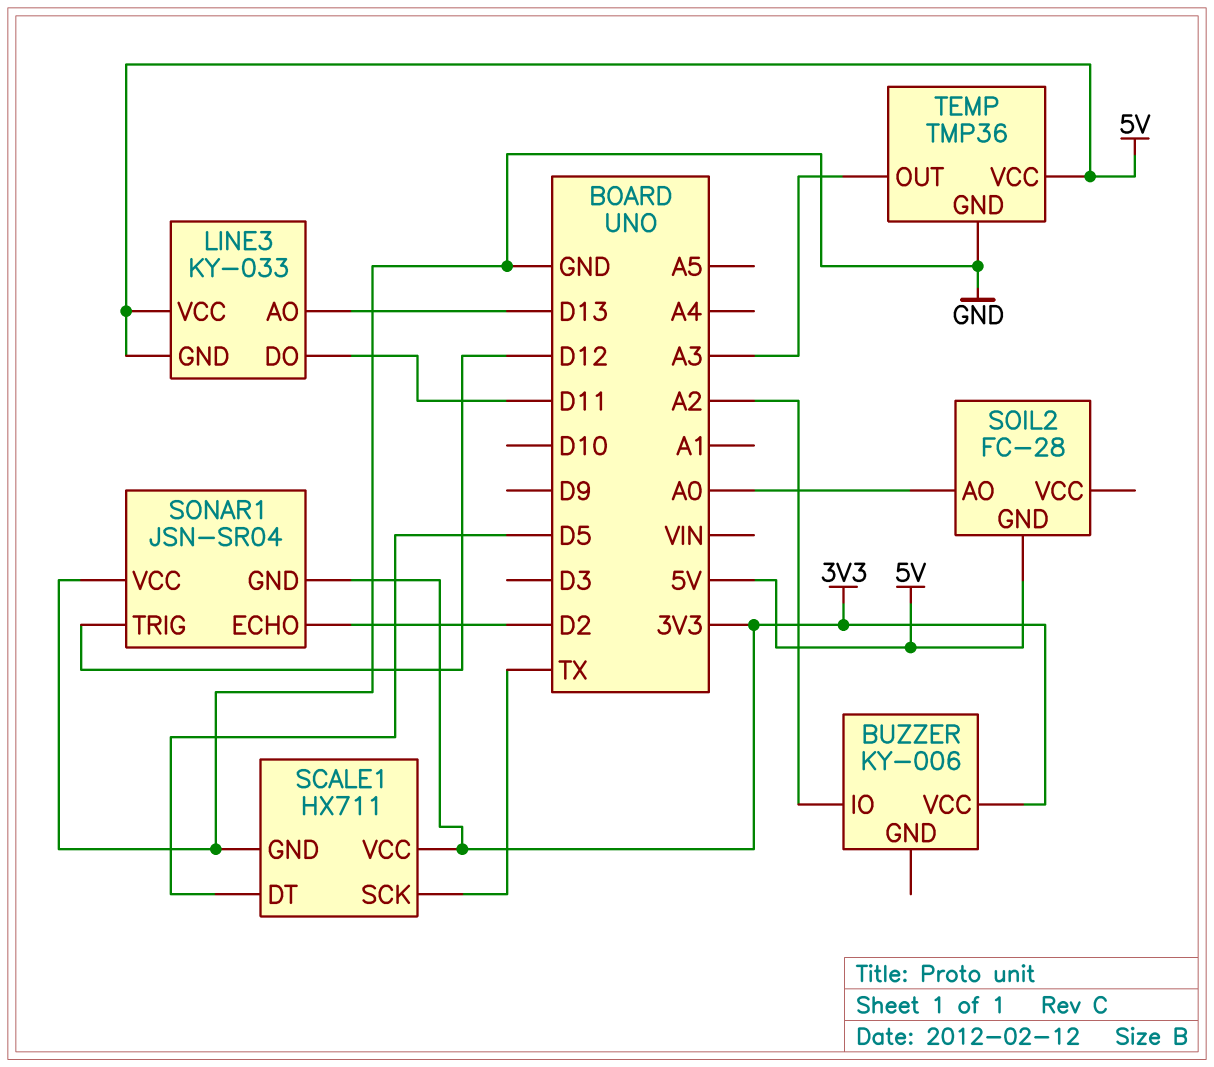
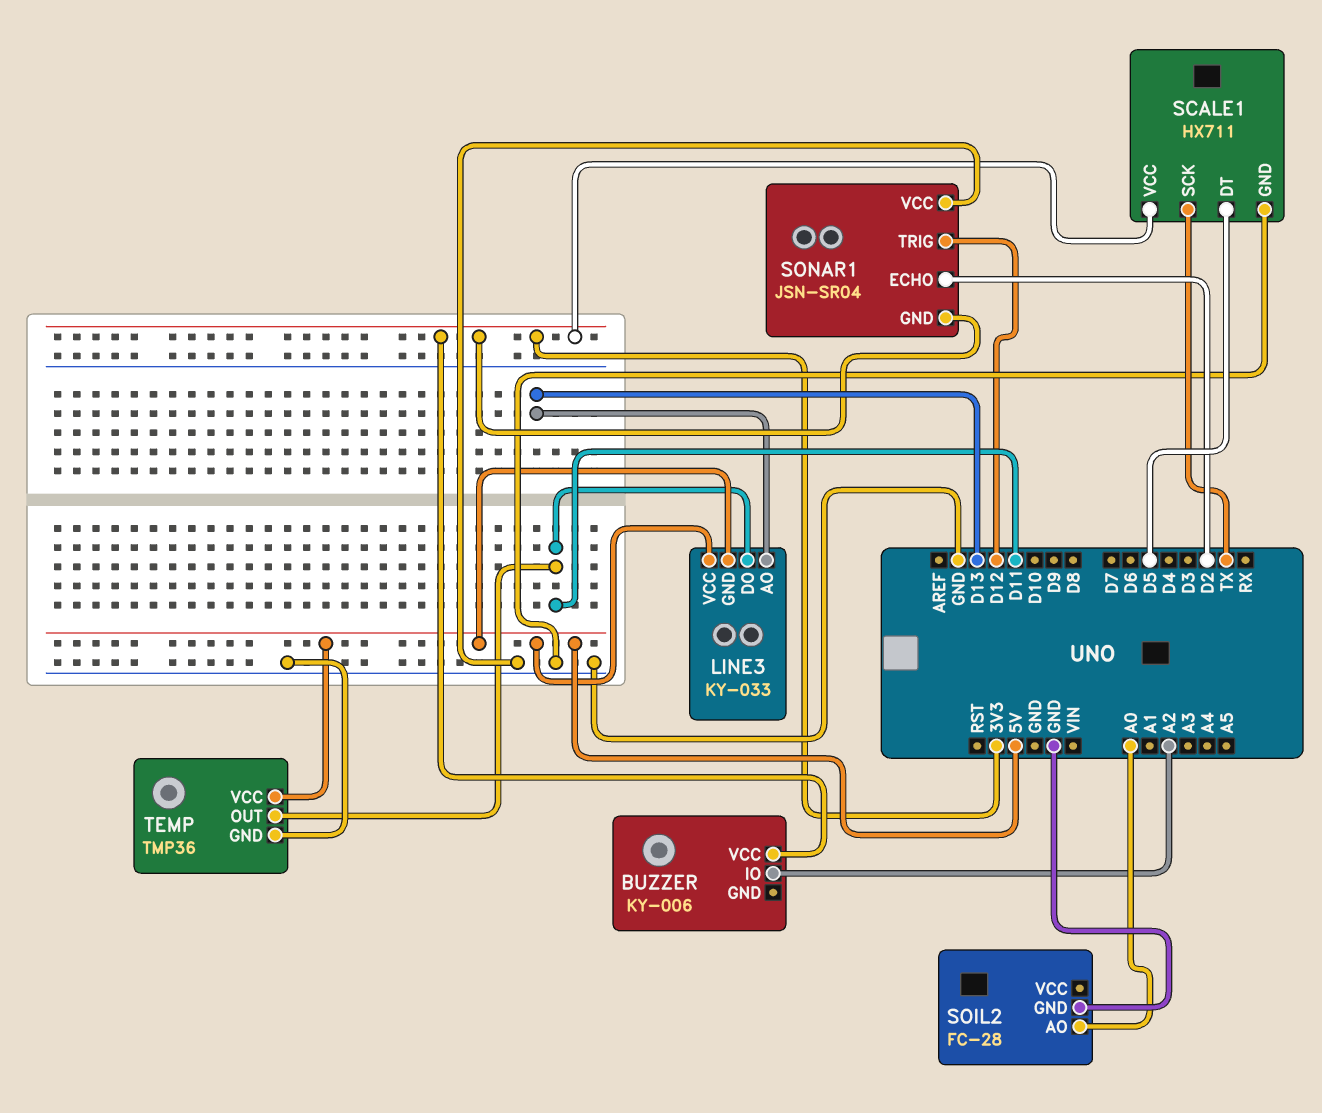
SOIL2 pin GND: 5V -> GND
TEMP pin OUT: A3 -> D11

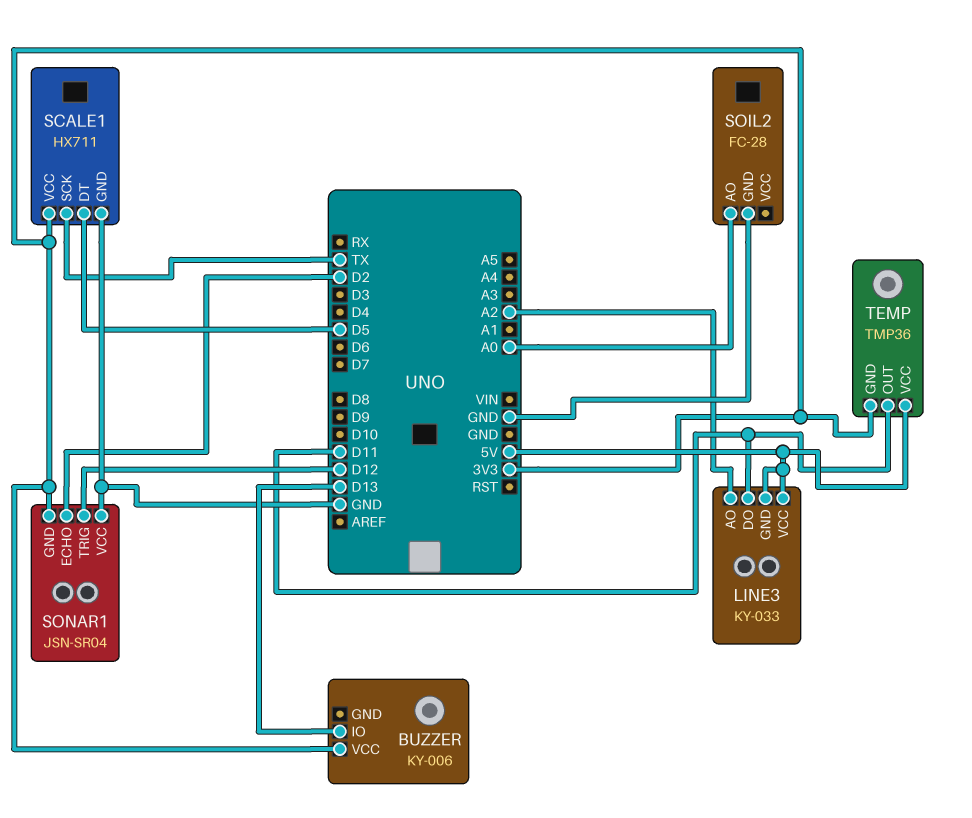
BUZZER pin IO: A2 -> D13
LINE3 pin AO: D13 -> A2
TEMP pin GND: GND -> 3V3

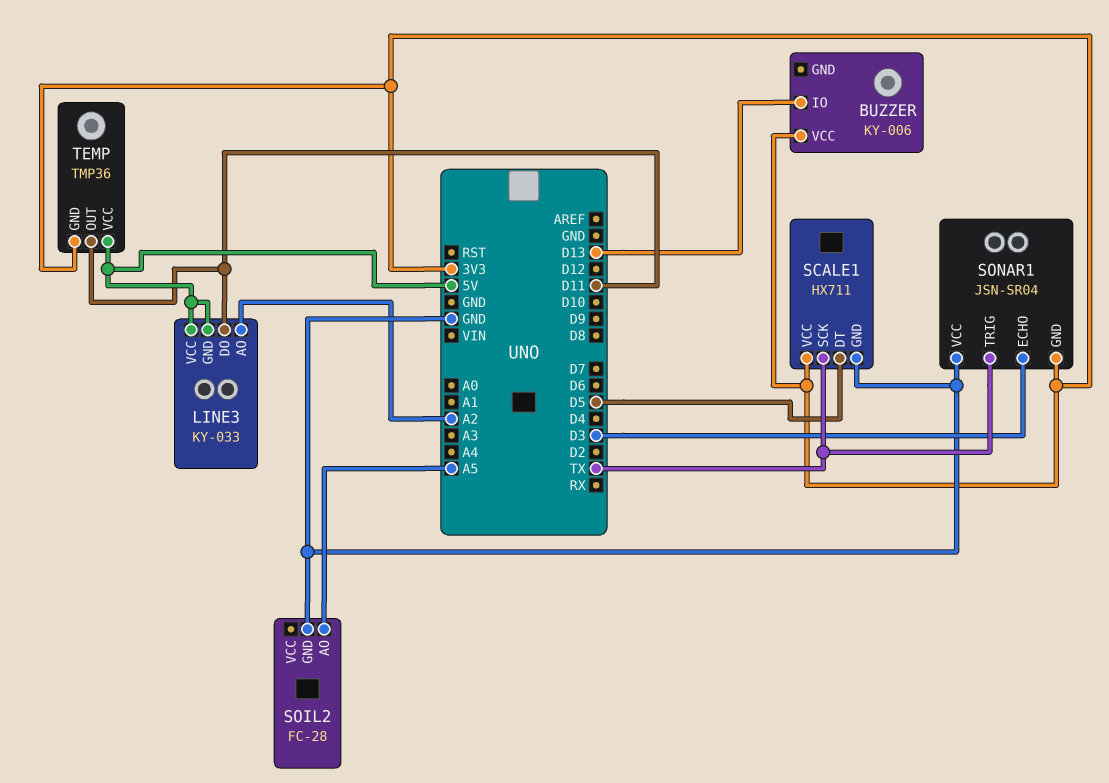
SOIL2 pin AO: A0 -> A5
SONAR1 pin ECHO: D2 -> D3
SONAR1 pin TRIG: D12 -> TX

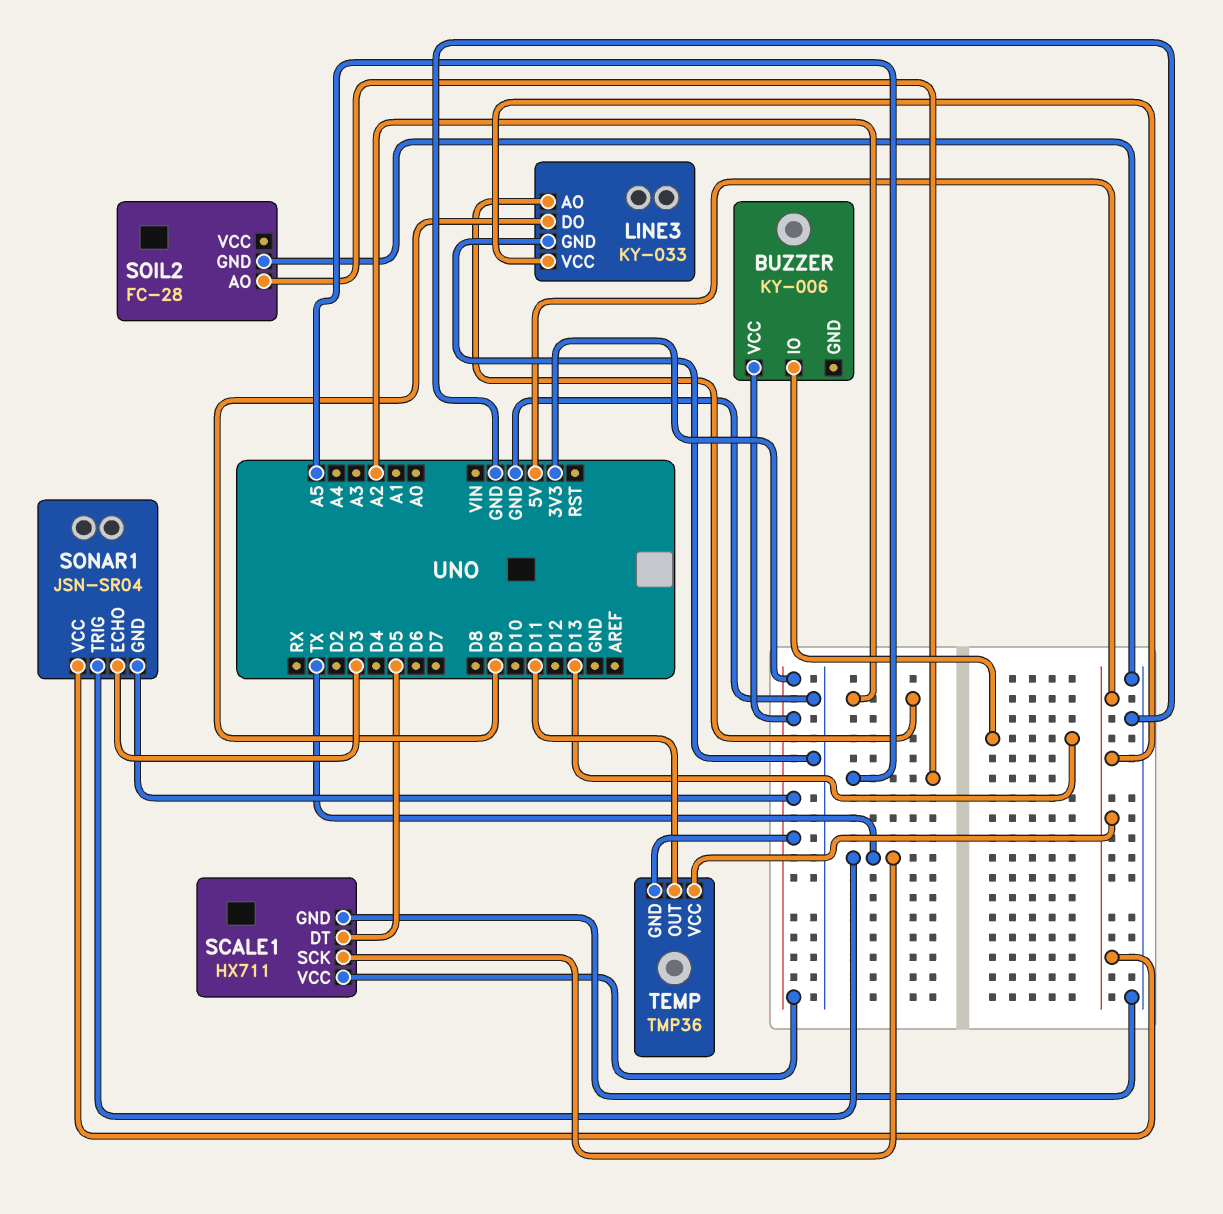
LINE3 pin DO: D11 -> D9
LINE3 pin GND: 5V -> GND
SONAR1 pin VCC: GND -> 5V

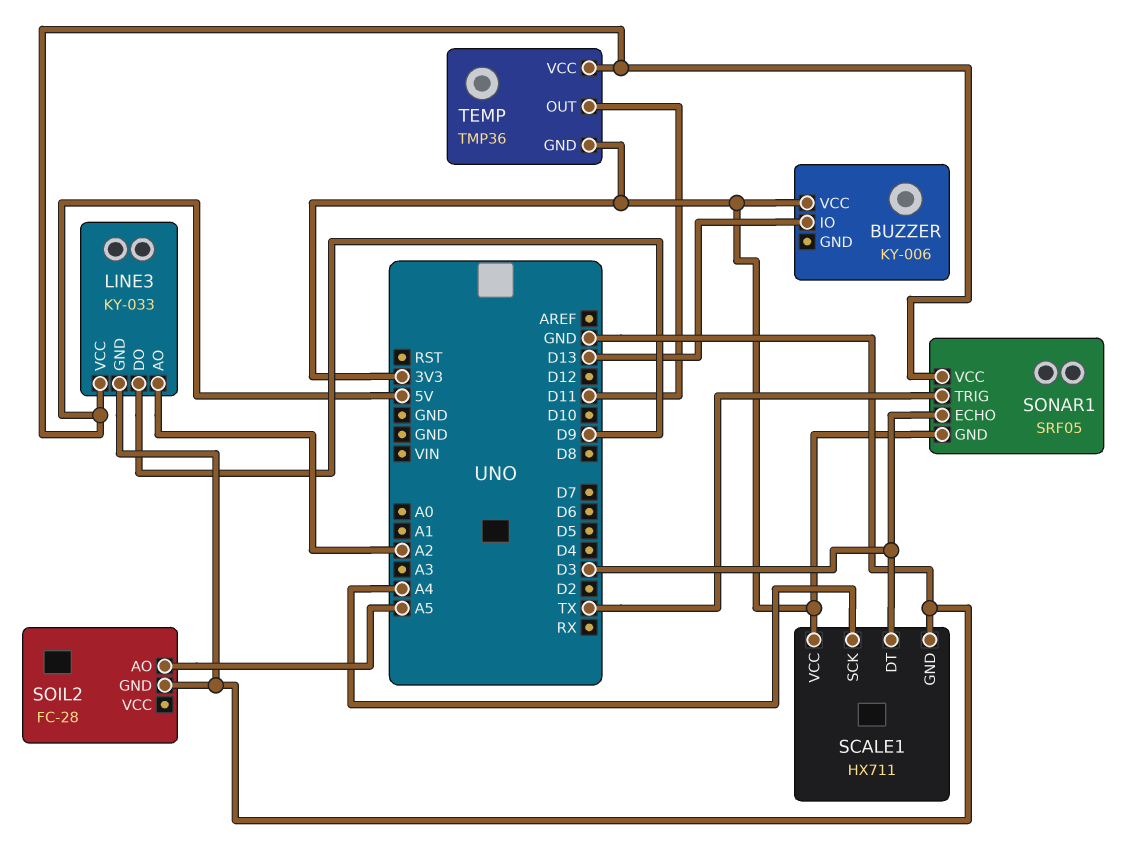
SCALE1 pin DT: D5 -> D3
SCALE1 pin SCK: TX -> A4
SONAR1: JSN-SR04 -> SRF05

